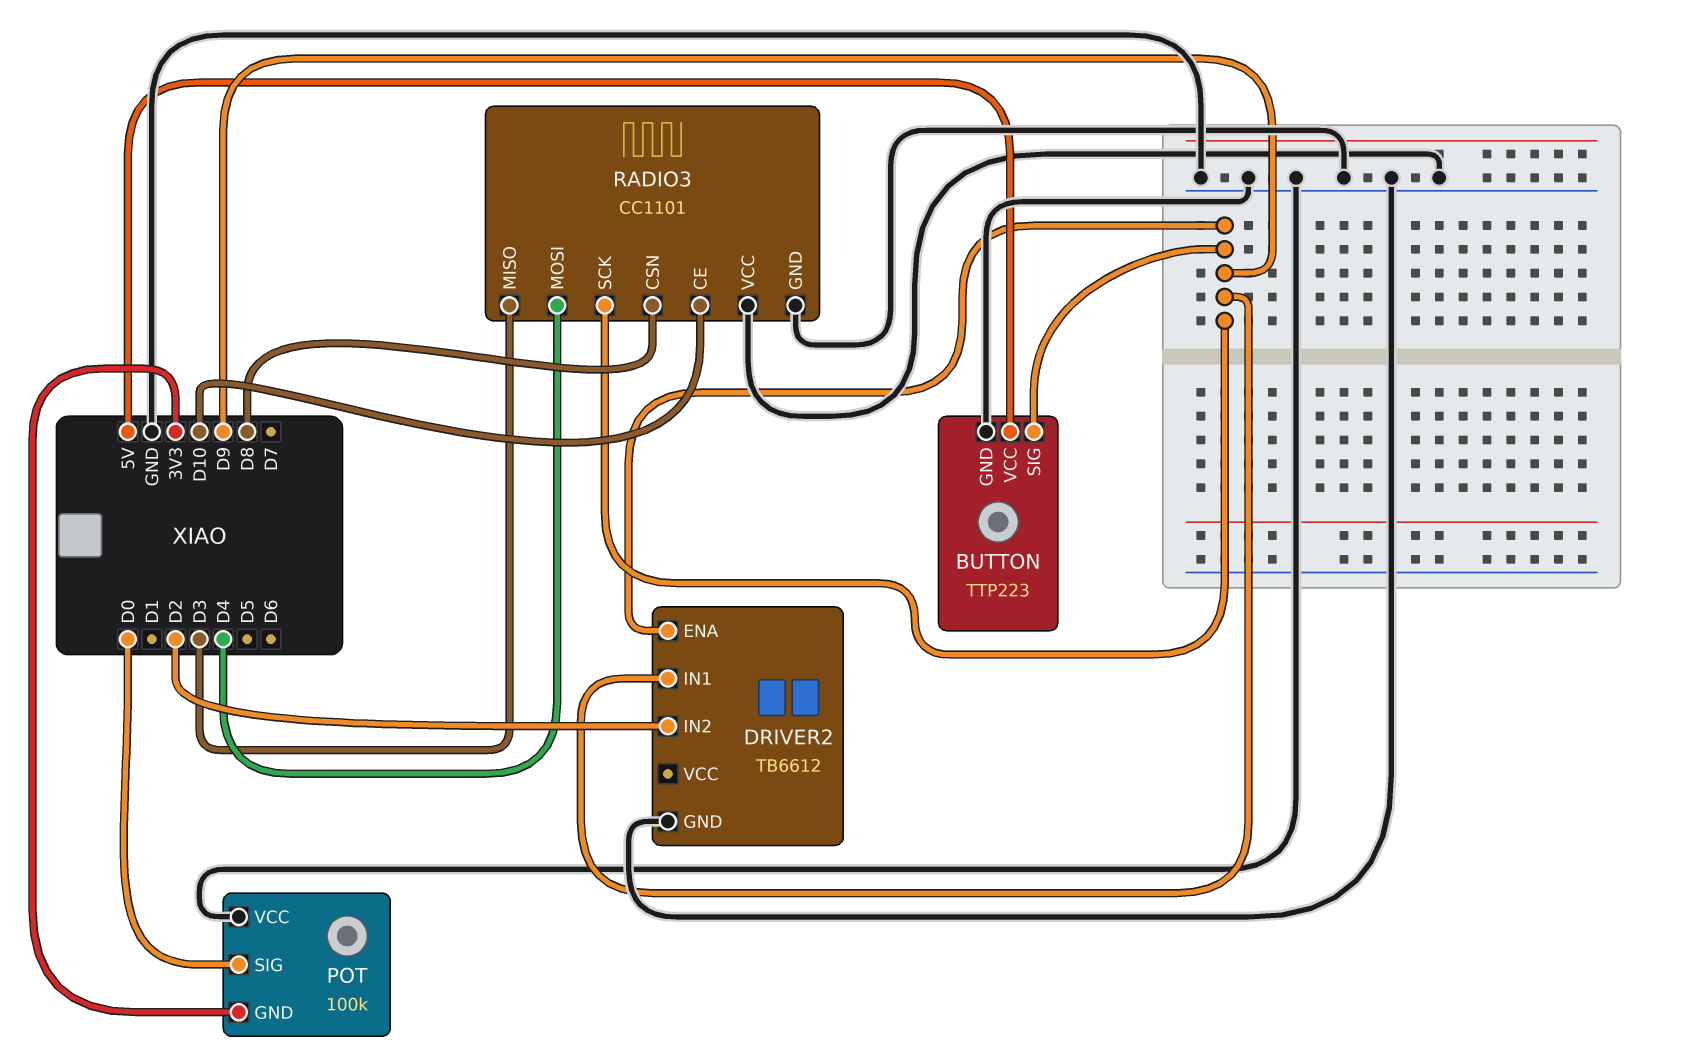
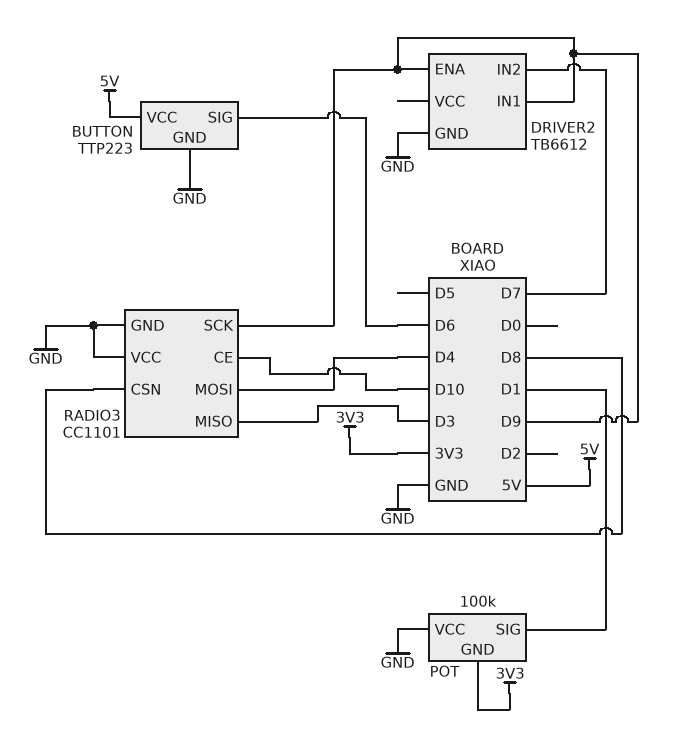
BUTTON pin SIG: D9 -> D6
DRIVER2 pin IN2: D2 -> D7
POT pin SIG: D0 -> D1

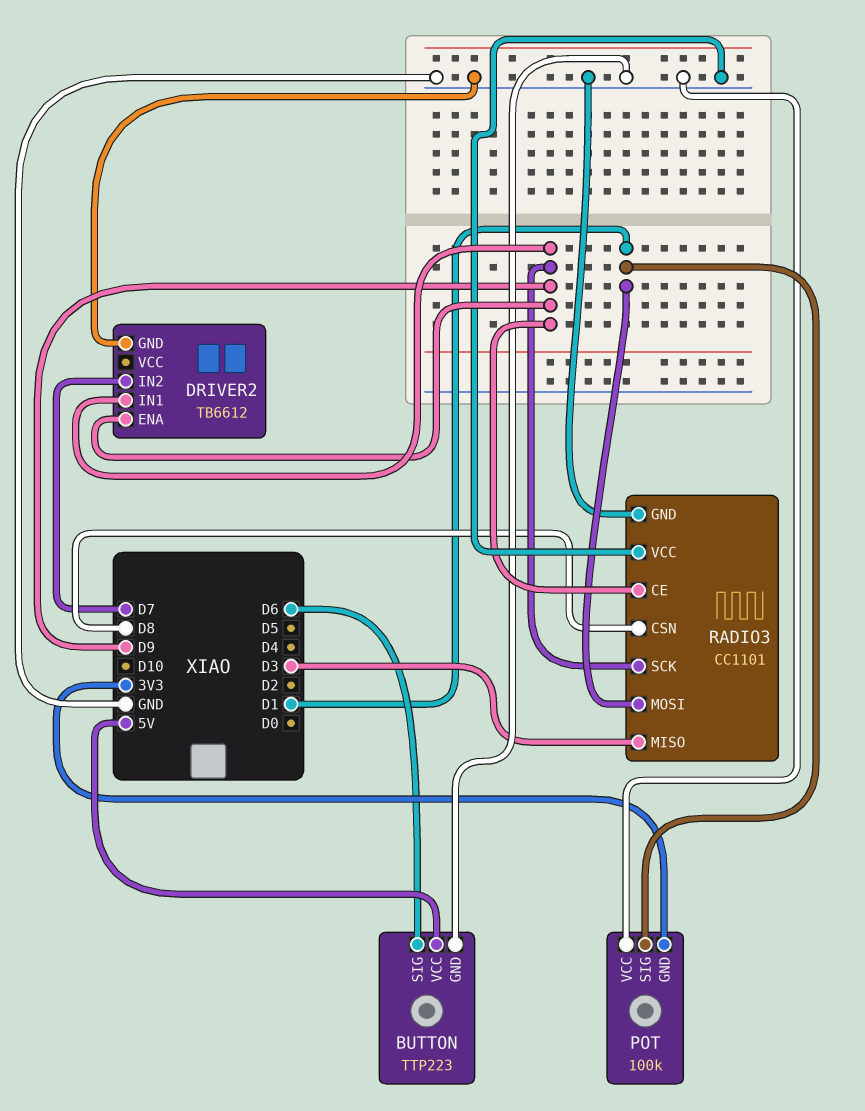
RADIO3 pin CE: D10 -> D9
RADIO3 pin MOSI: D4 -> D1

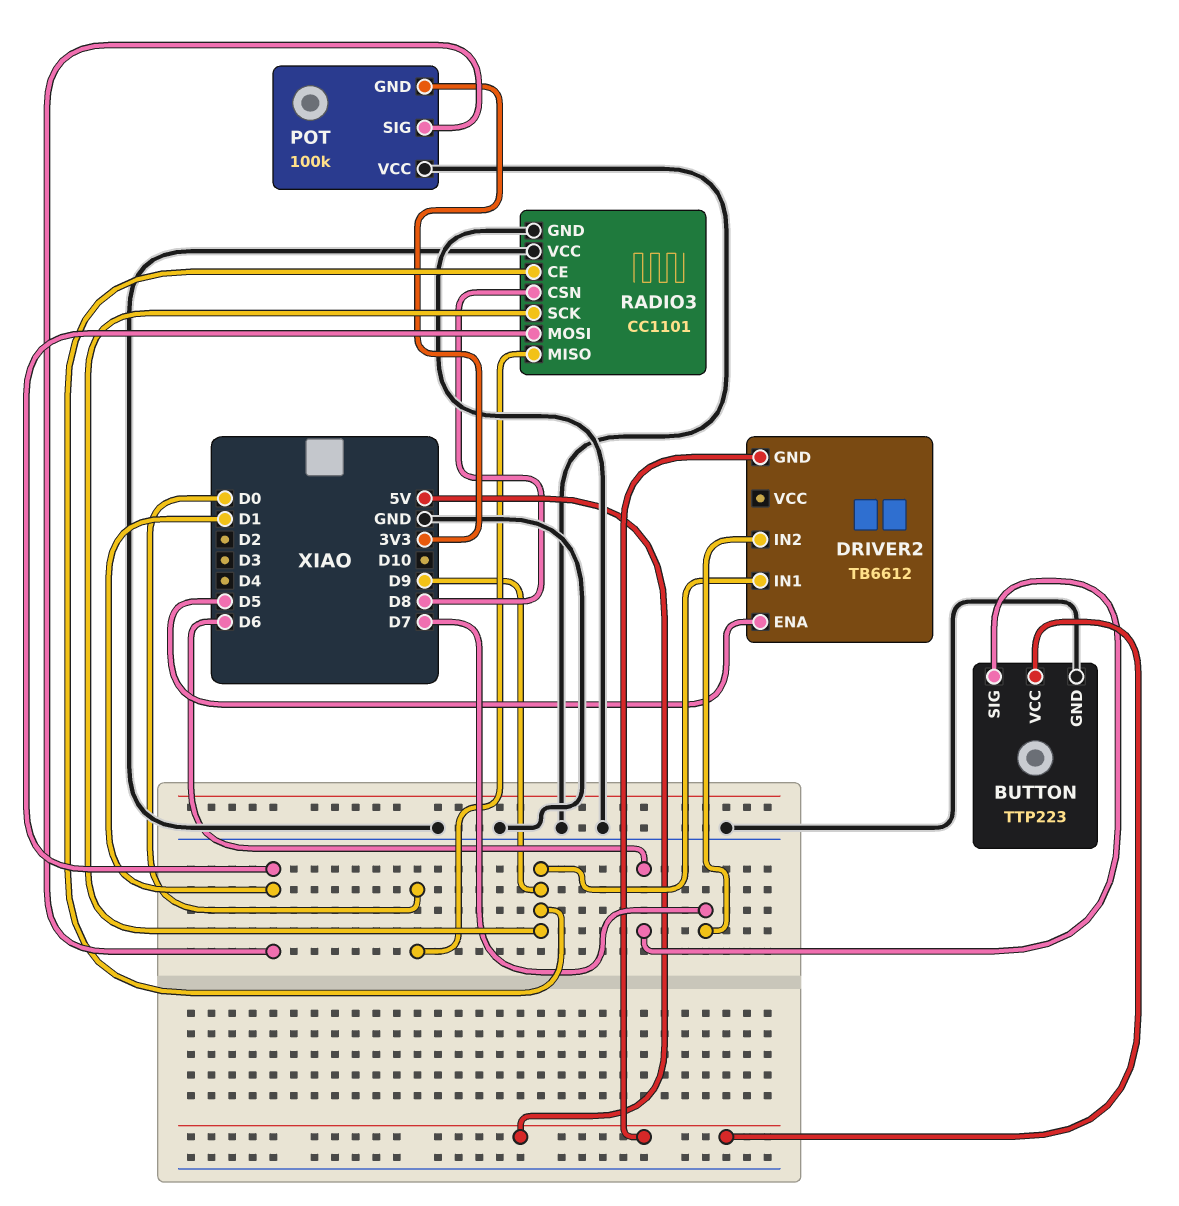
DRIVER2 pin ENA: D9 -> D5
DRIVER2 pin GND: GND -> 5V
RADIO3 pin MISO: D3 -> D0

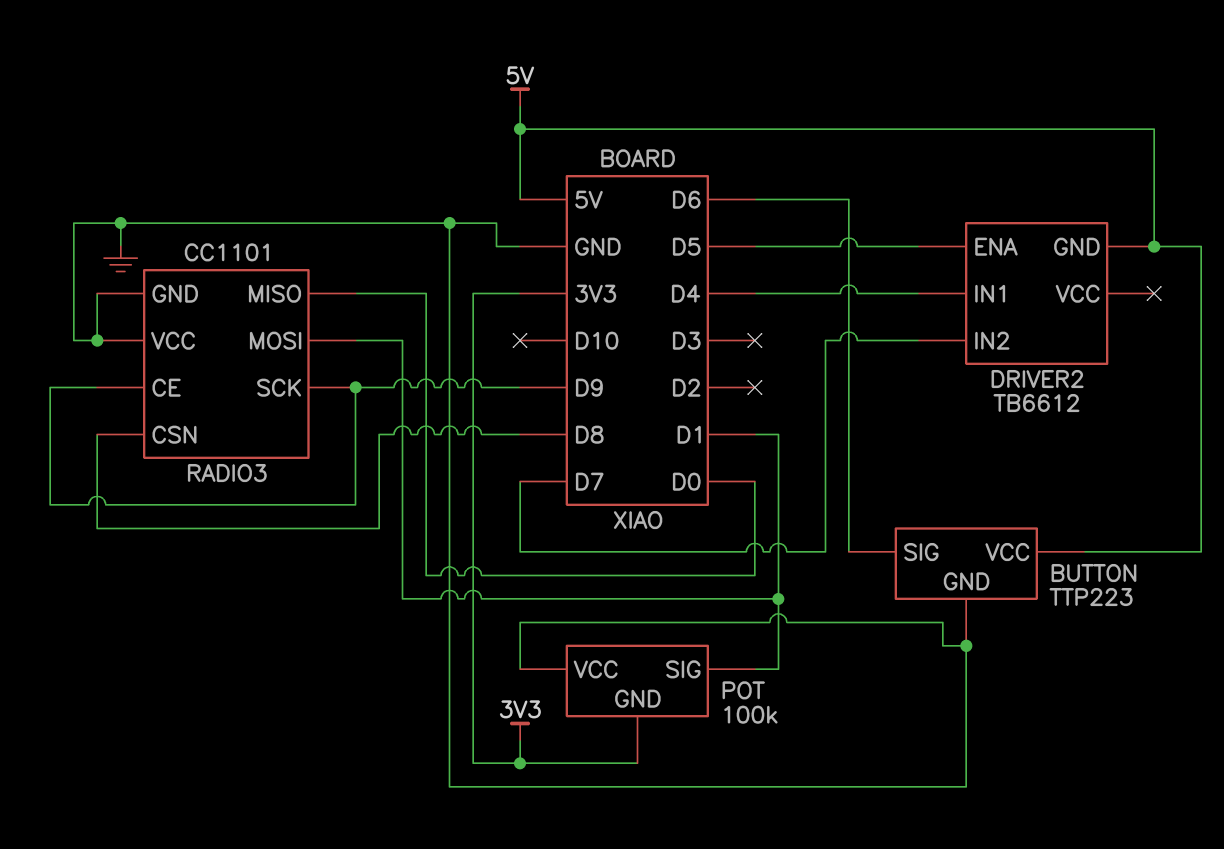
DRIVER2 pin IN1: D9 -> D4

